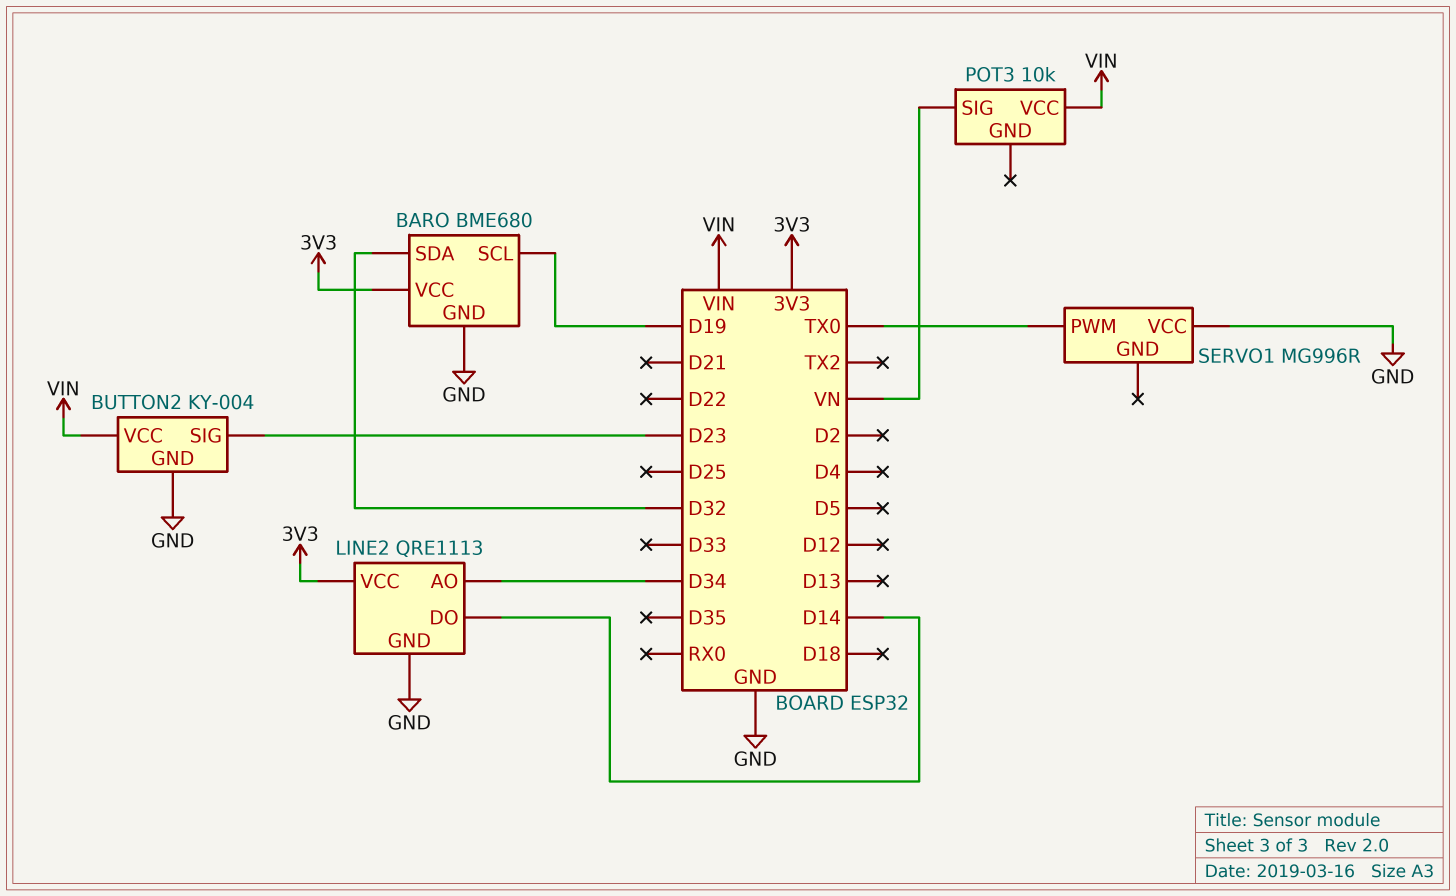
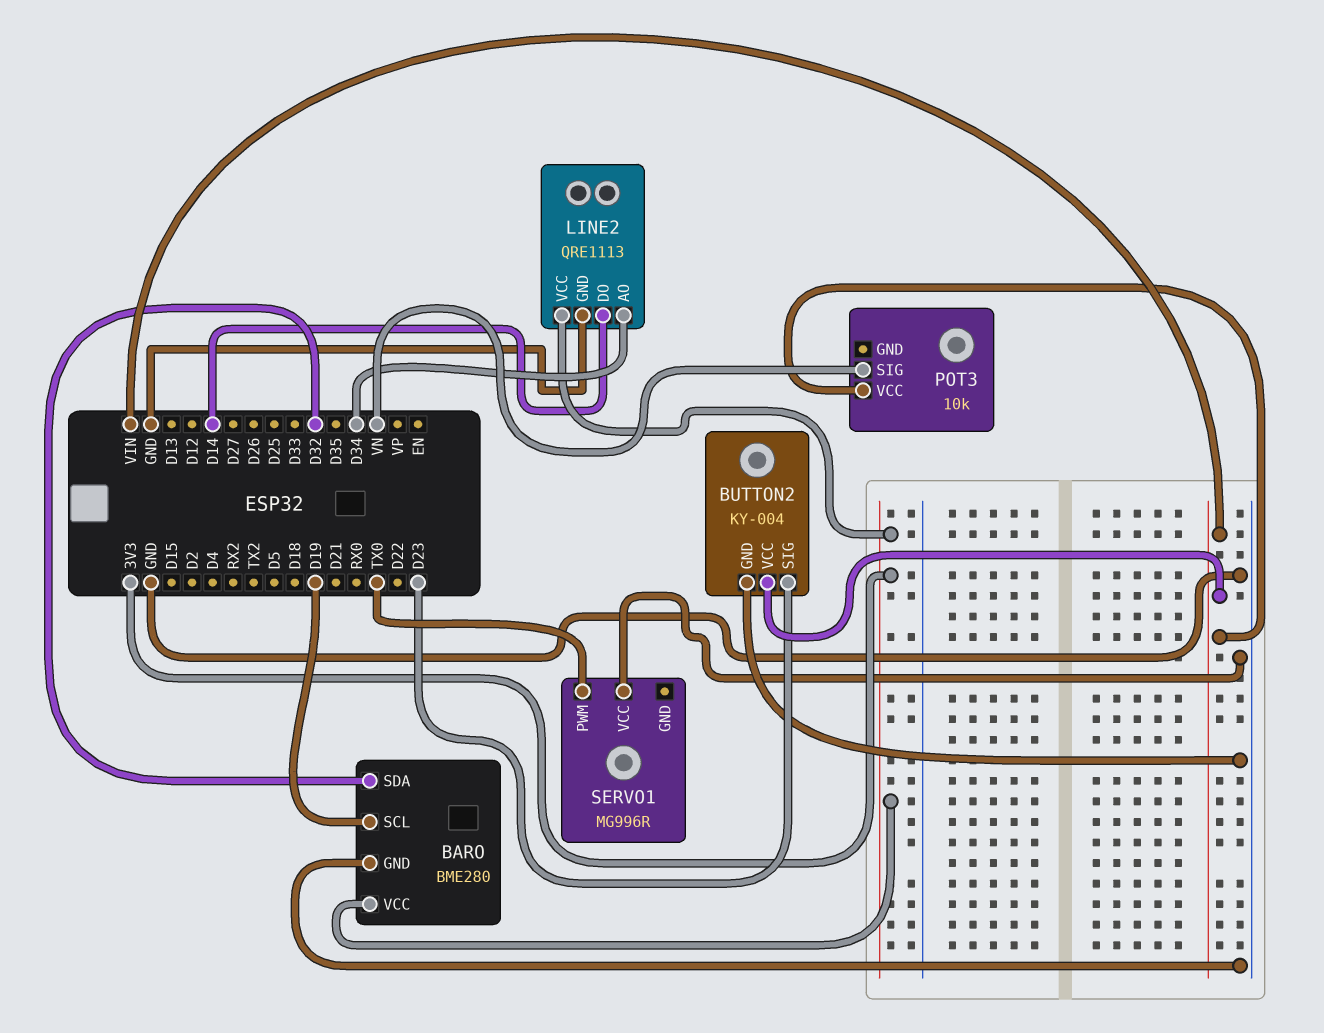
BARO: BME680 -> BME280

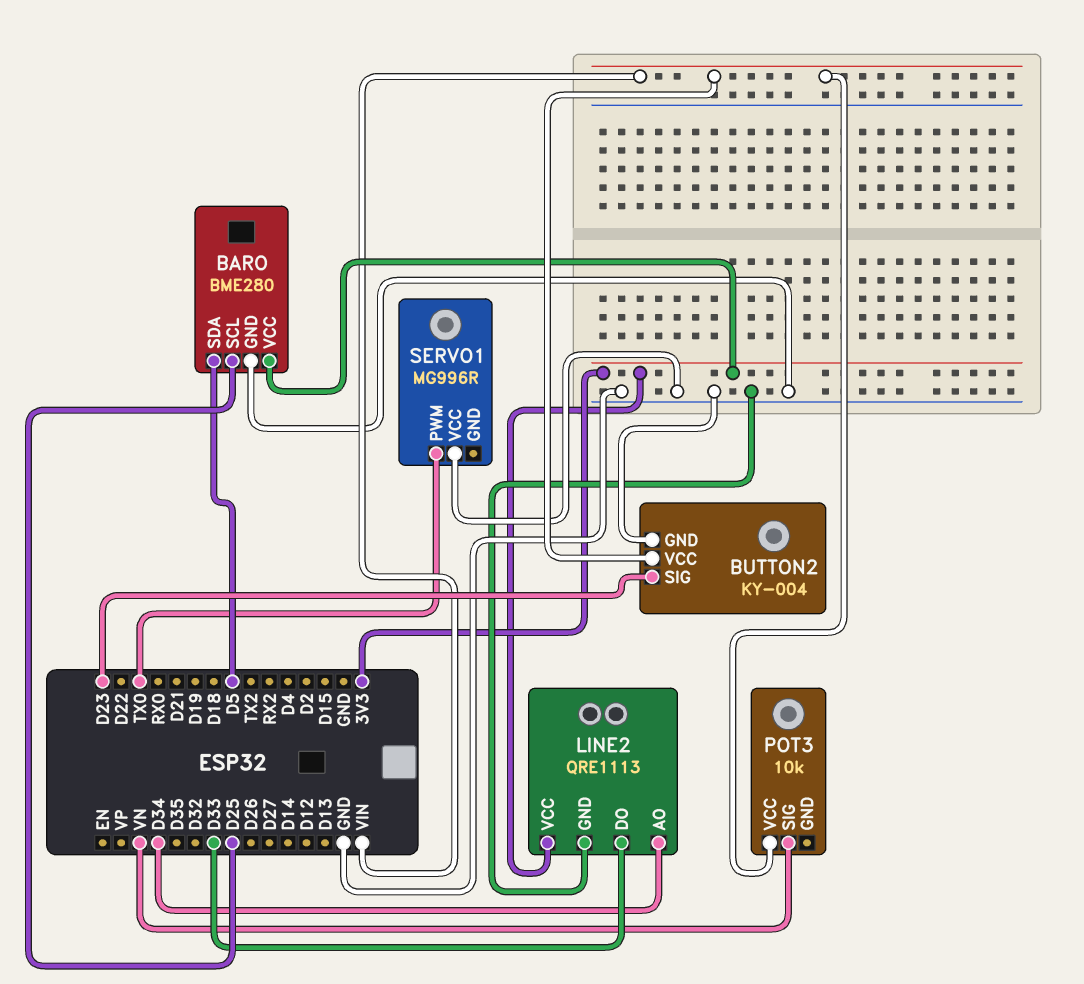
BARO pin SCL: D19 -> D25
BARO pin SDA: D32 -> D5
LINE2 pin DO: D14 -> D33

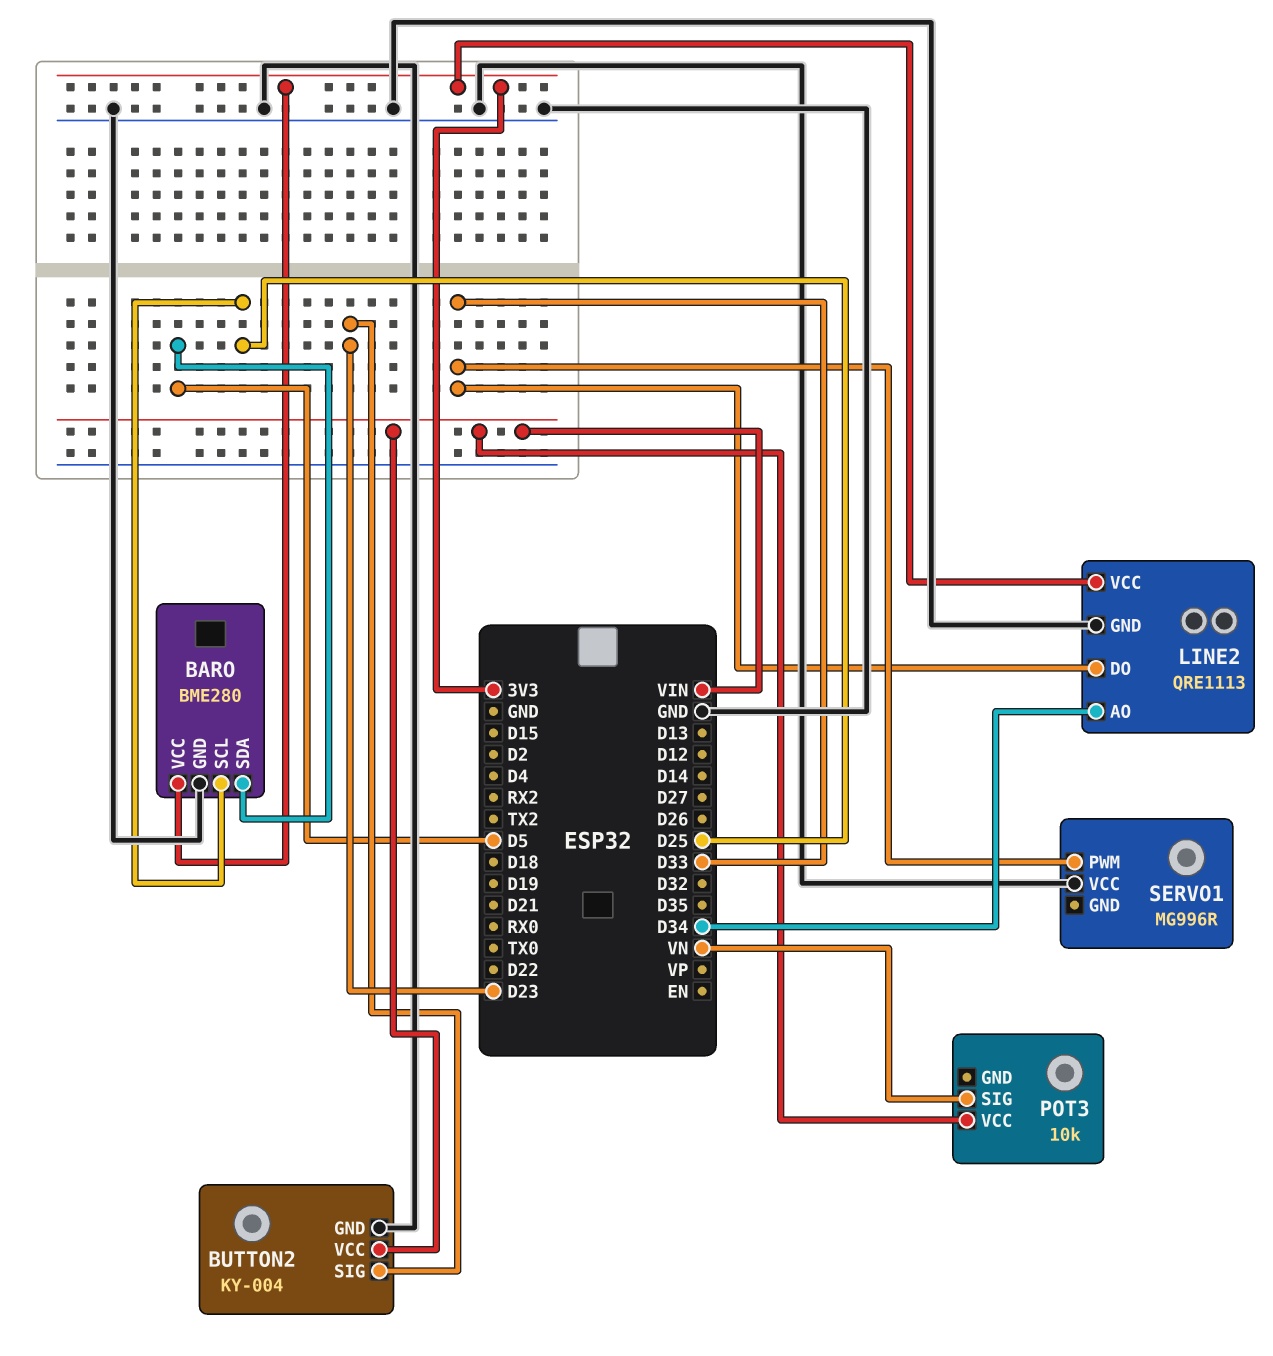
SERVO1 pin PWM: TX0 -> D33

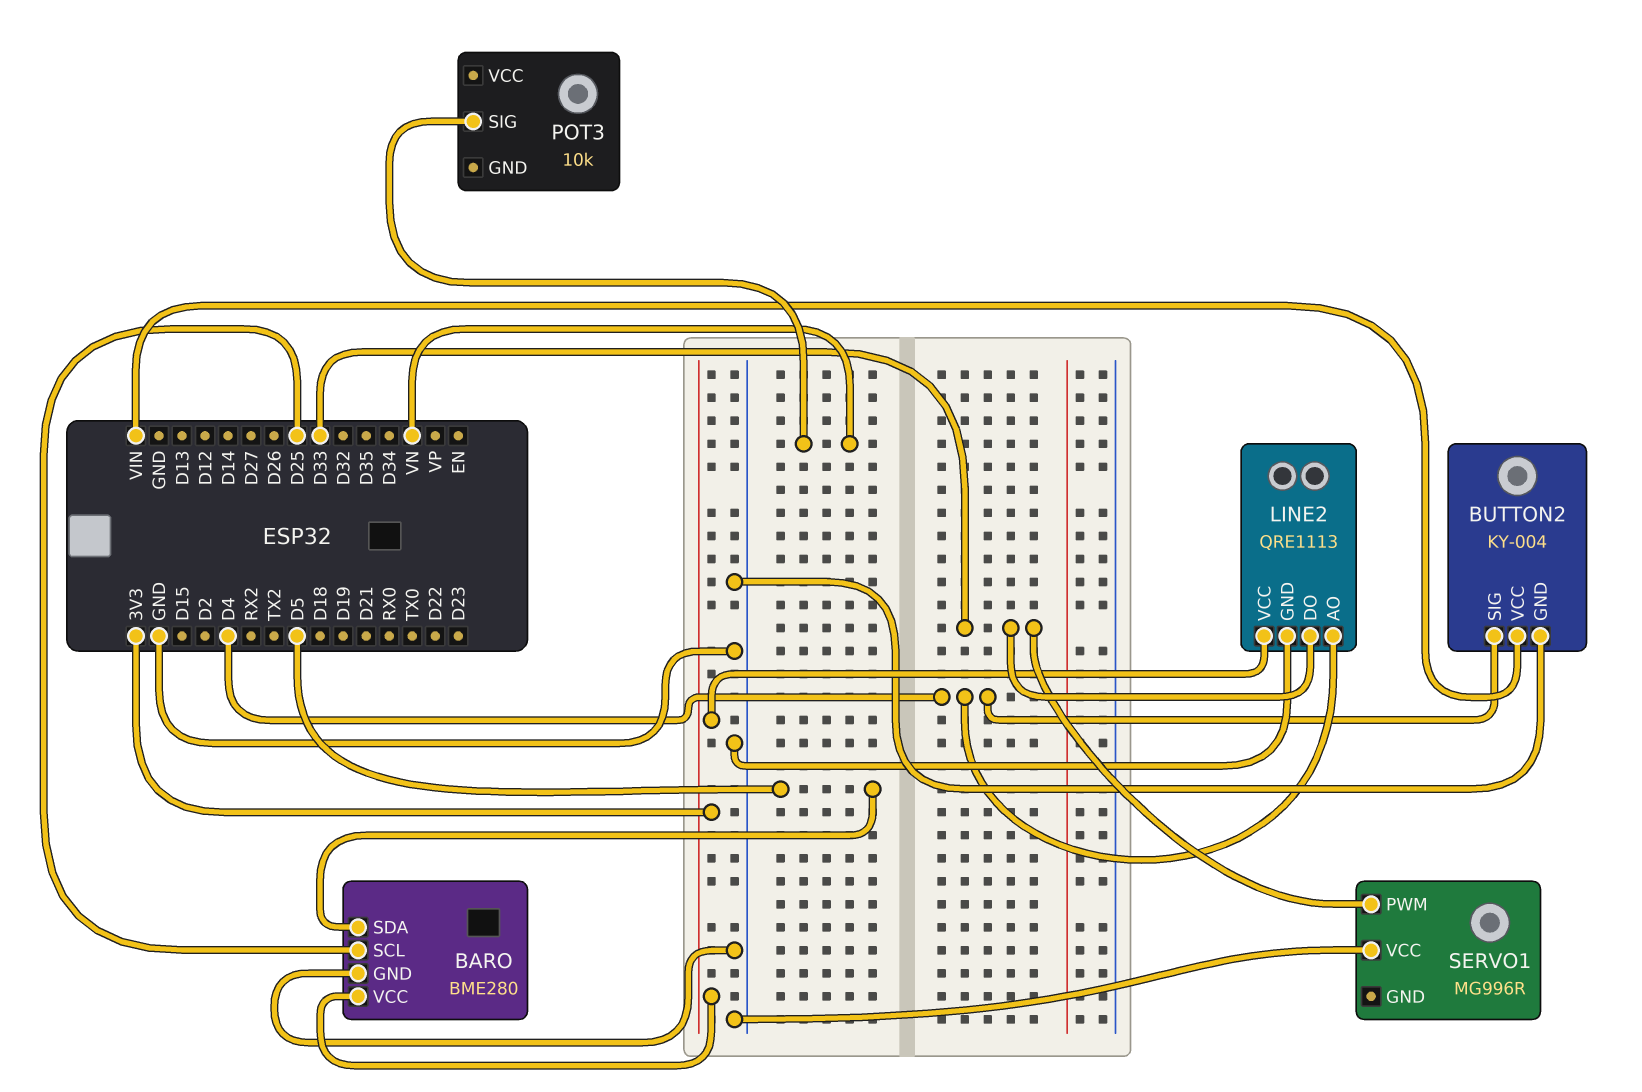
BUTTON2 pin SIG: D23 -> D4
LINE2 pin AO: D34 -> D4
POT3 pin VCC: VIN -> none

